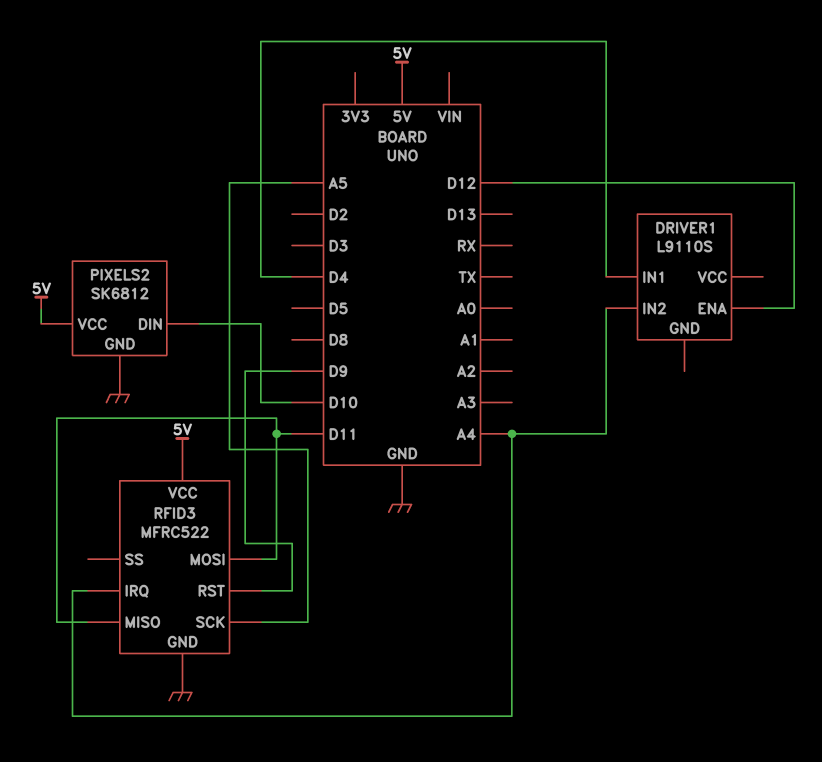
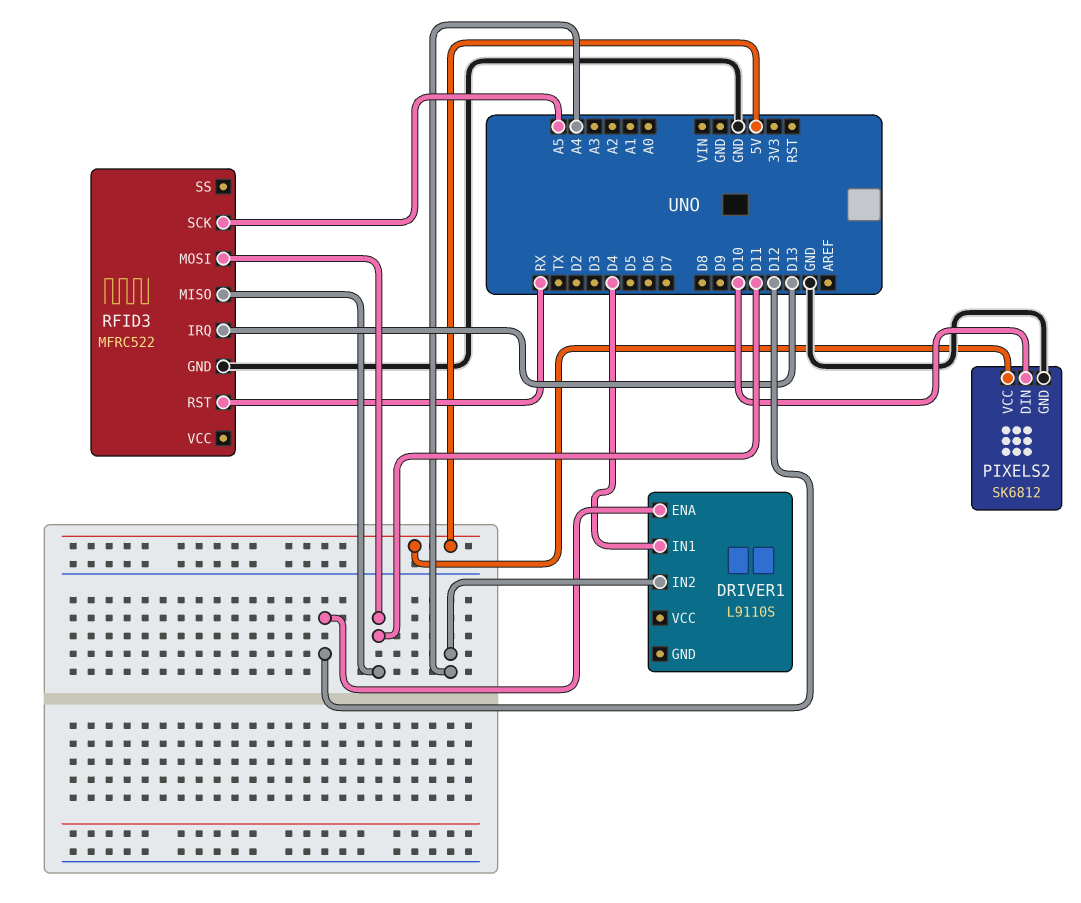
RFID3 pin IRQ: A4 -> D13
RFID3 pin RST: D9 -> RX
RFID3 pin VCC: 5V -> none

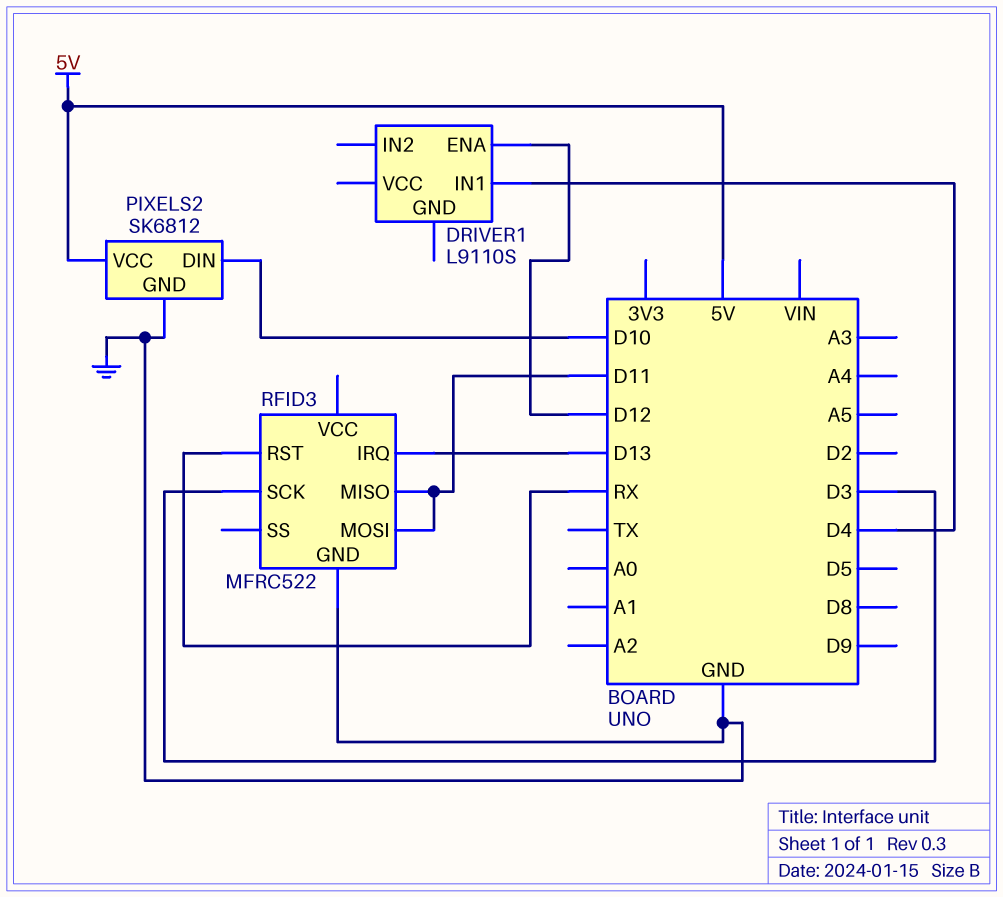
DRIVER1 pin IN2: A4 -> none
RFID3 pin SCK: A5 -> D3

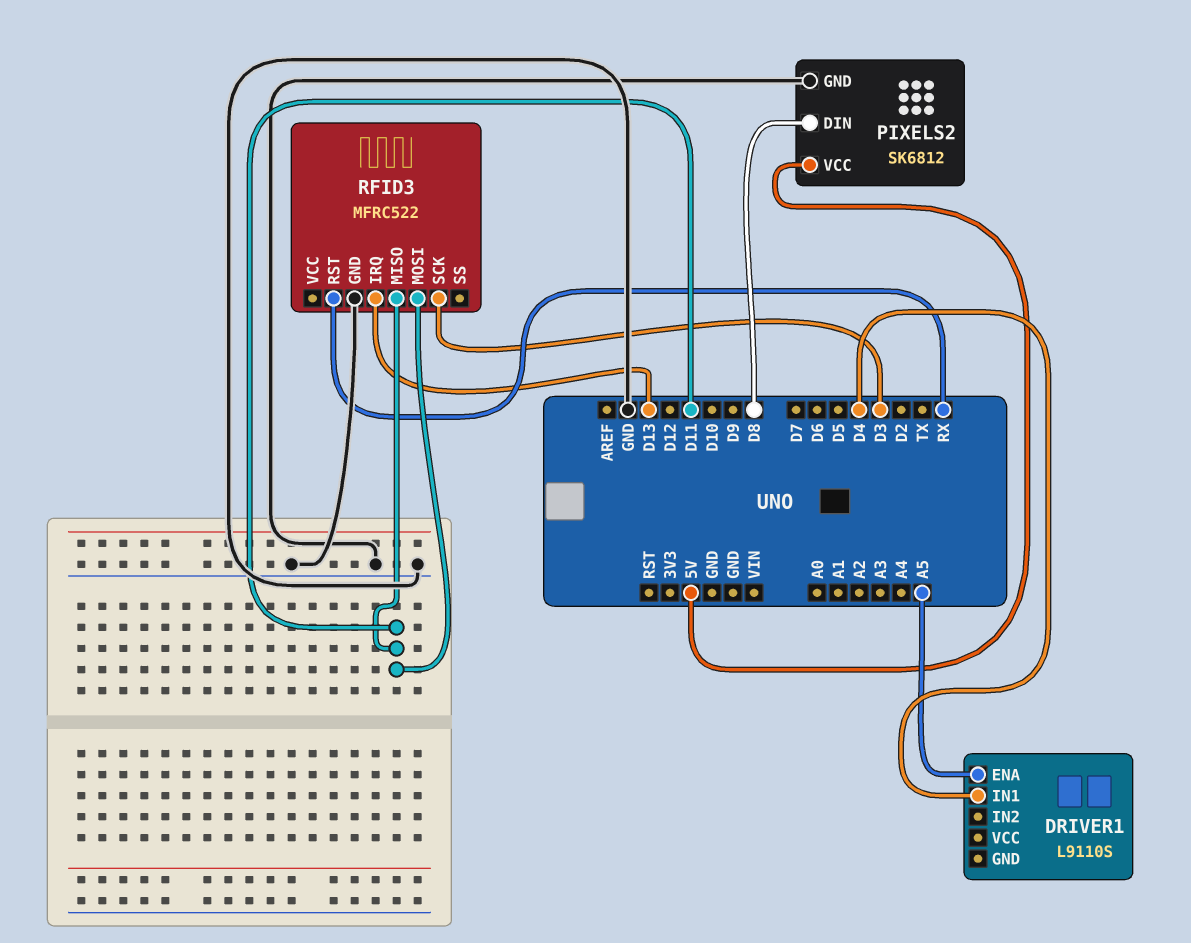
DRIVER1 pin ENA: D12 -> A5
PIXELS2 pin DIN: D10 -> D8

